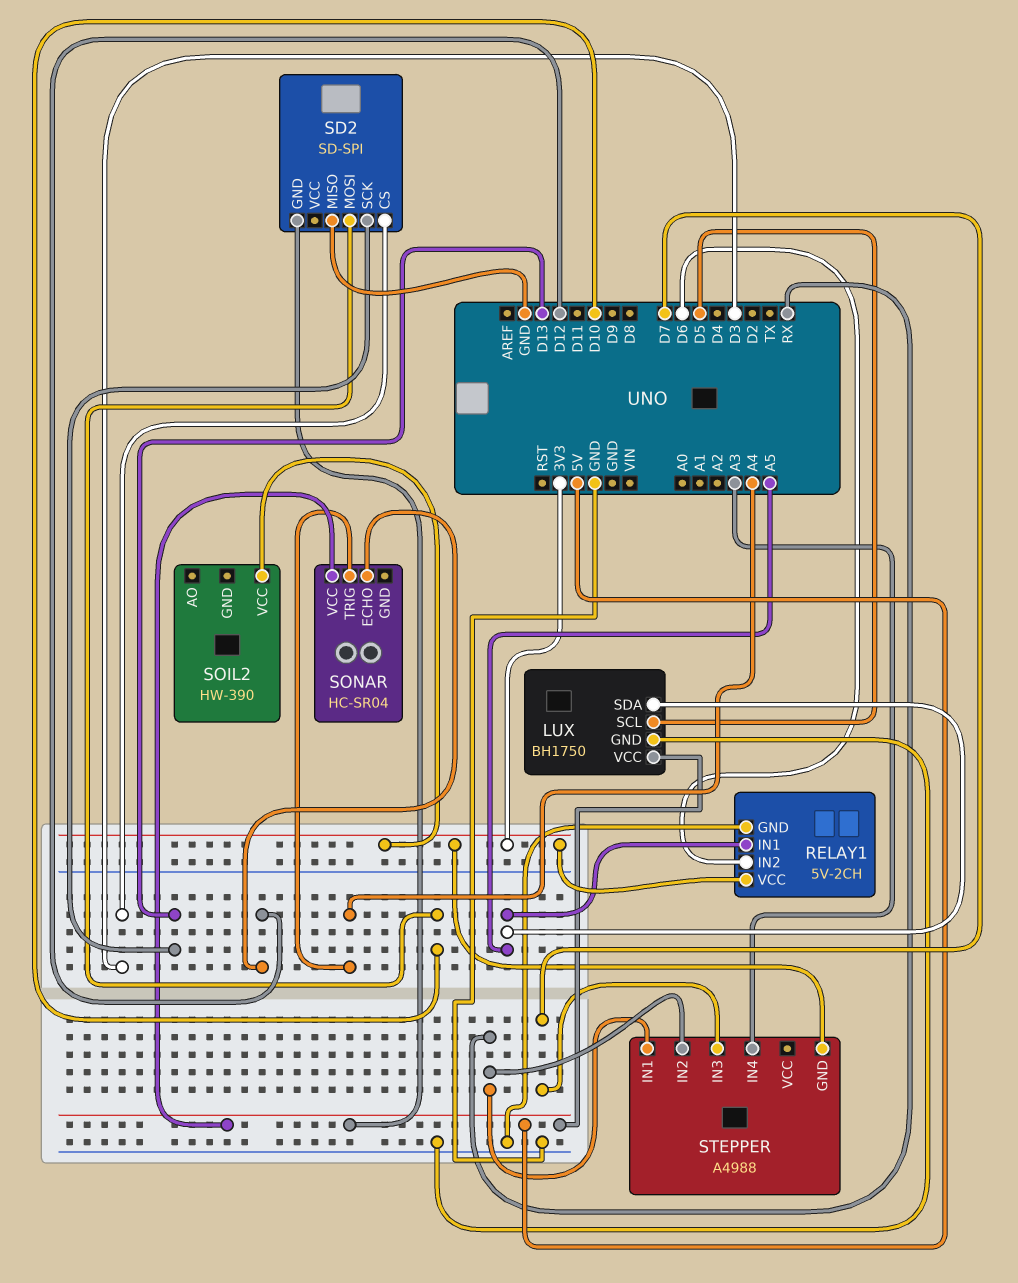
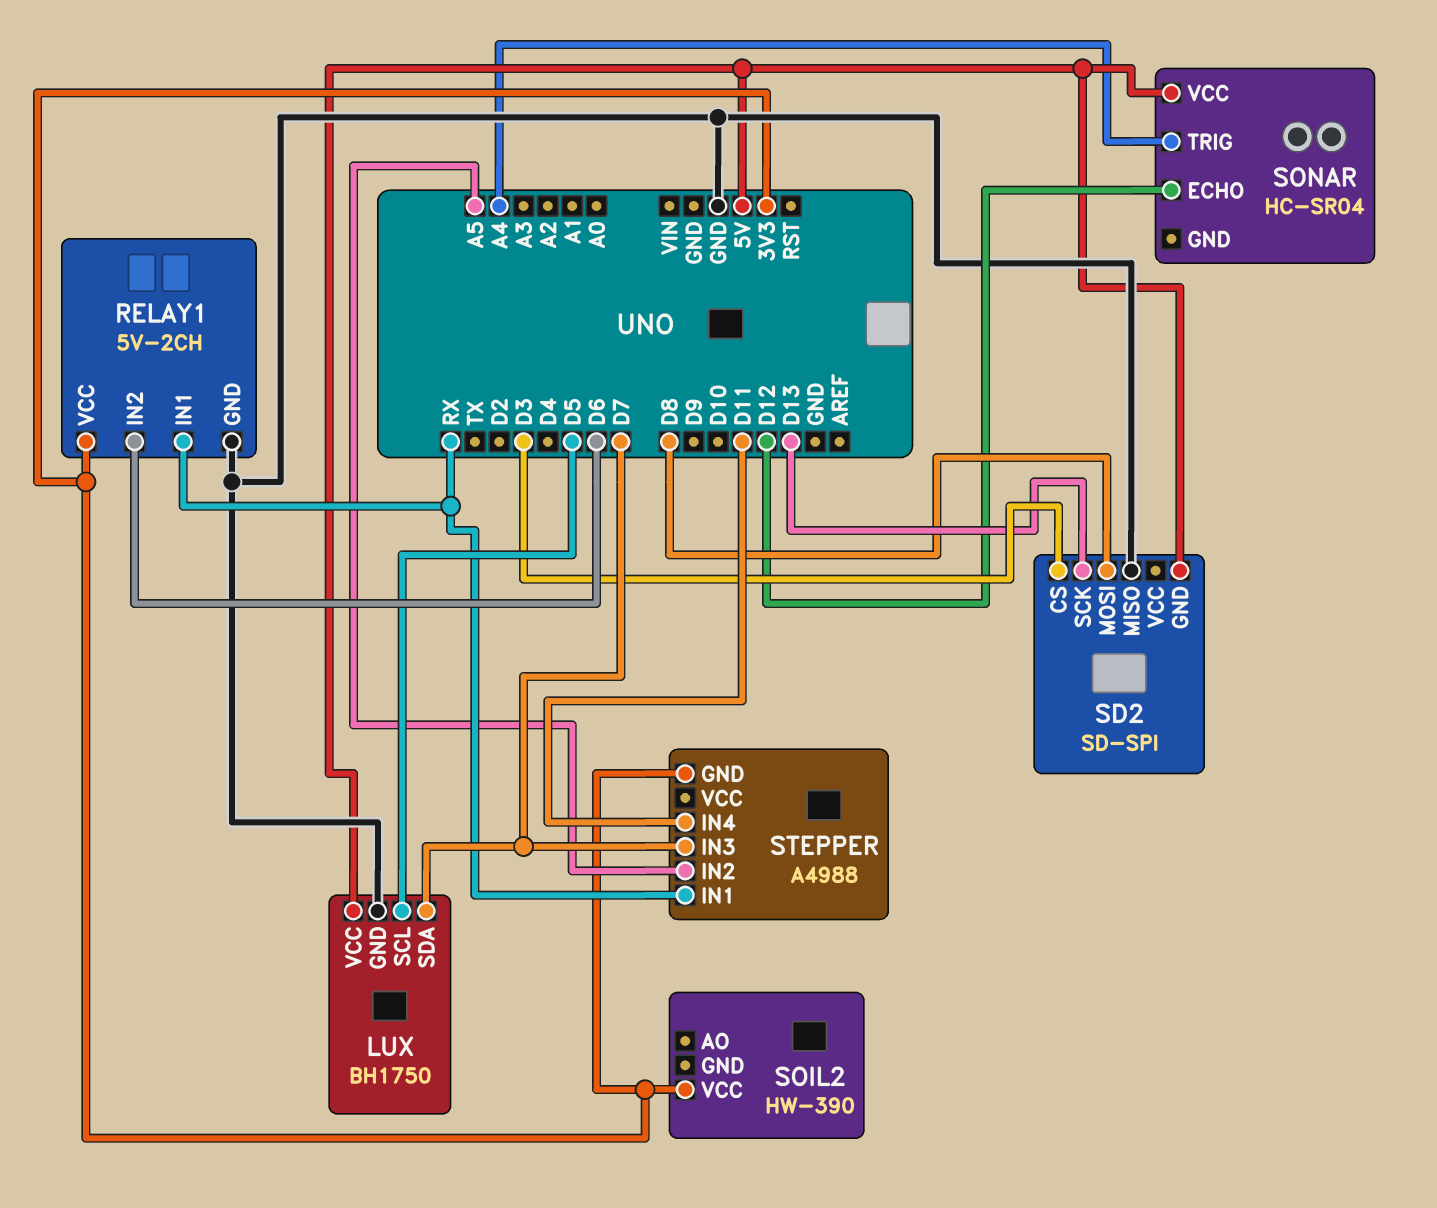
LUX pin SDA: A5 -> D7
RELAY1 pin IN1: A5 -> RX
SD2 pin MOSI: D10 -> D8
STEPPER pin IN2: RX -> A5
STEPPER pin IN4: A3 -> D11

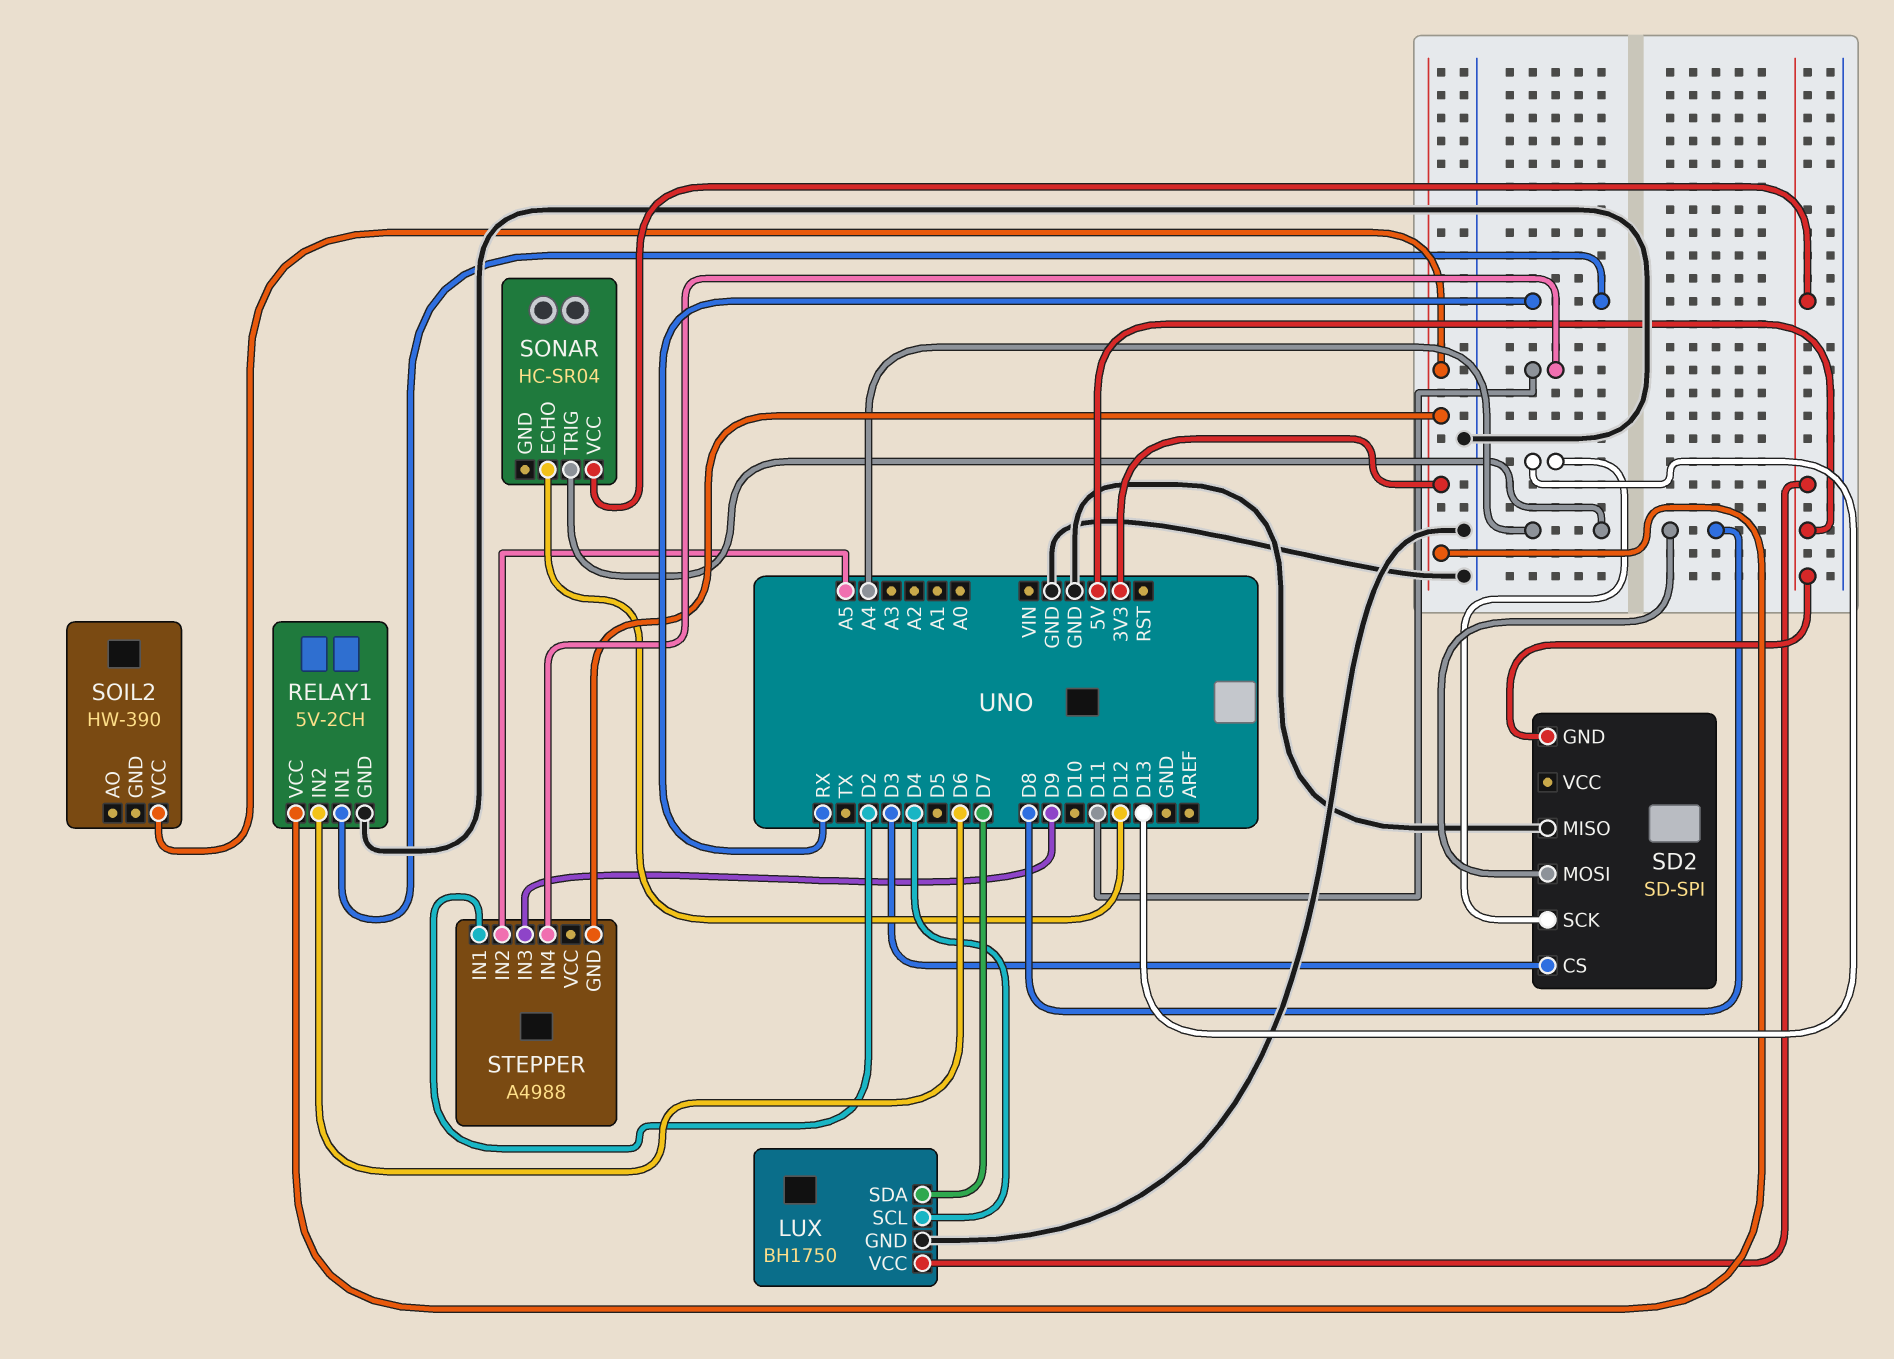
LUX pin SCL: D5 -> D4
STEPPER pin IN1: RX -> D2
STEPPER pin IN3: D7 -> D9

